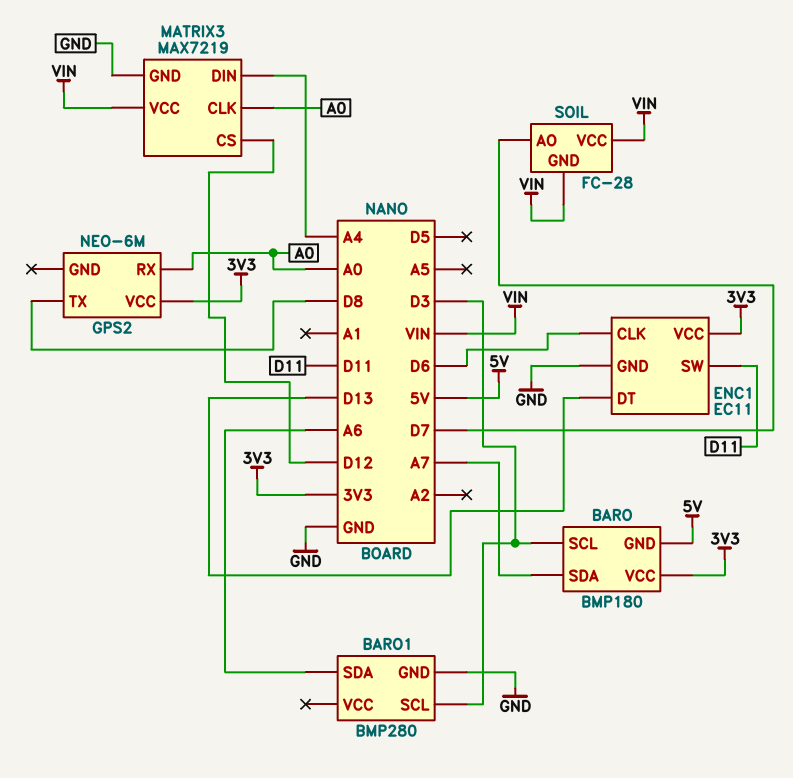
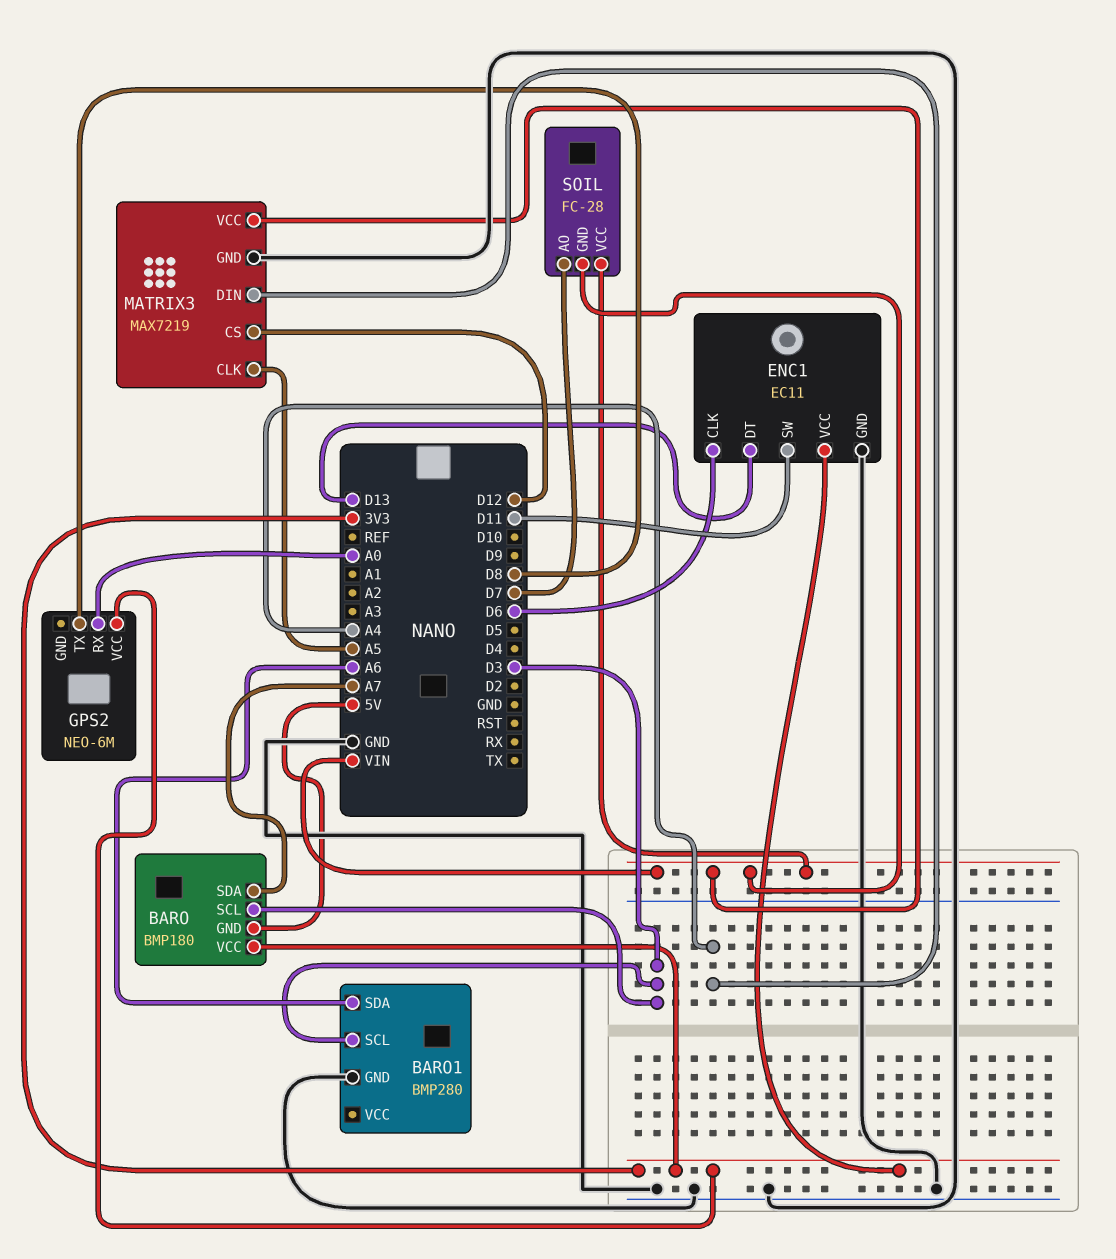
MATRIX3 pin CLK: A0 -> A5

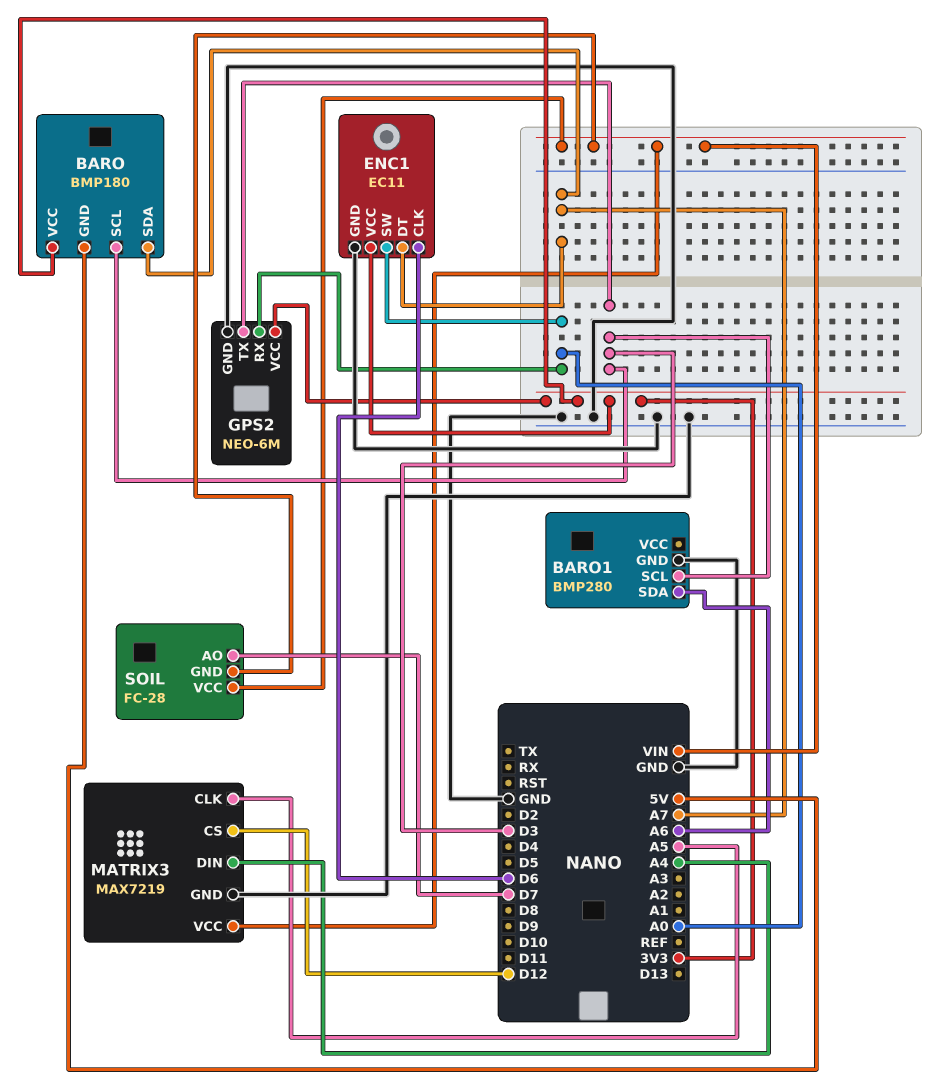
ENC1 pin DT: D13 -> A7
ENC1 pin SW: D11 -> A0
GPS2 pin GND: none -> GND
GPS2 pin TX: D8 -> D3

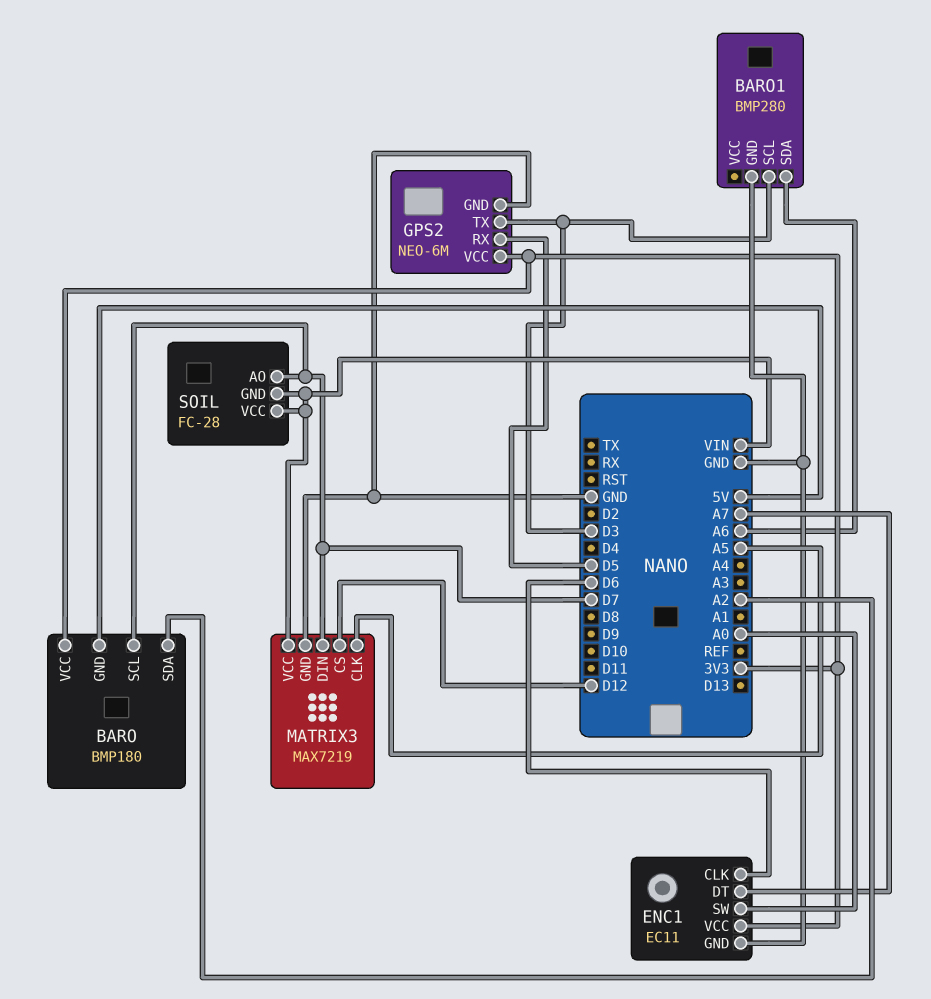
BARO pin SCL: D3 -> D7
BARO pin SDA: A7 -> A2
GPS2 pin RX: A0 -> D5
MATRIX3 pin DIN: A4 -> D7

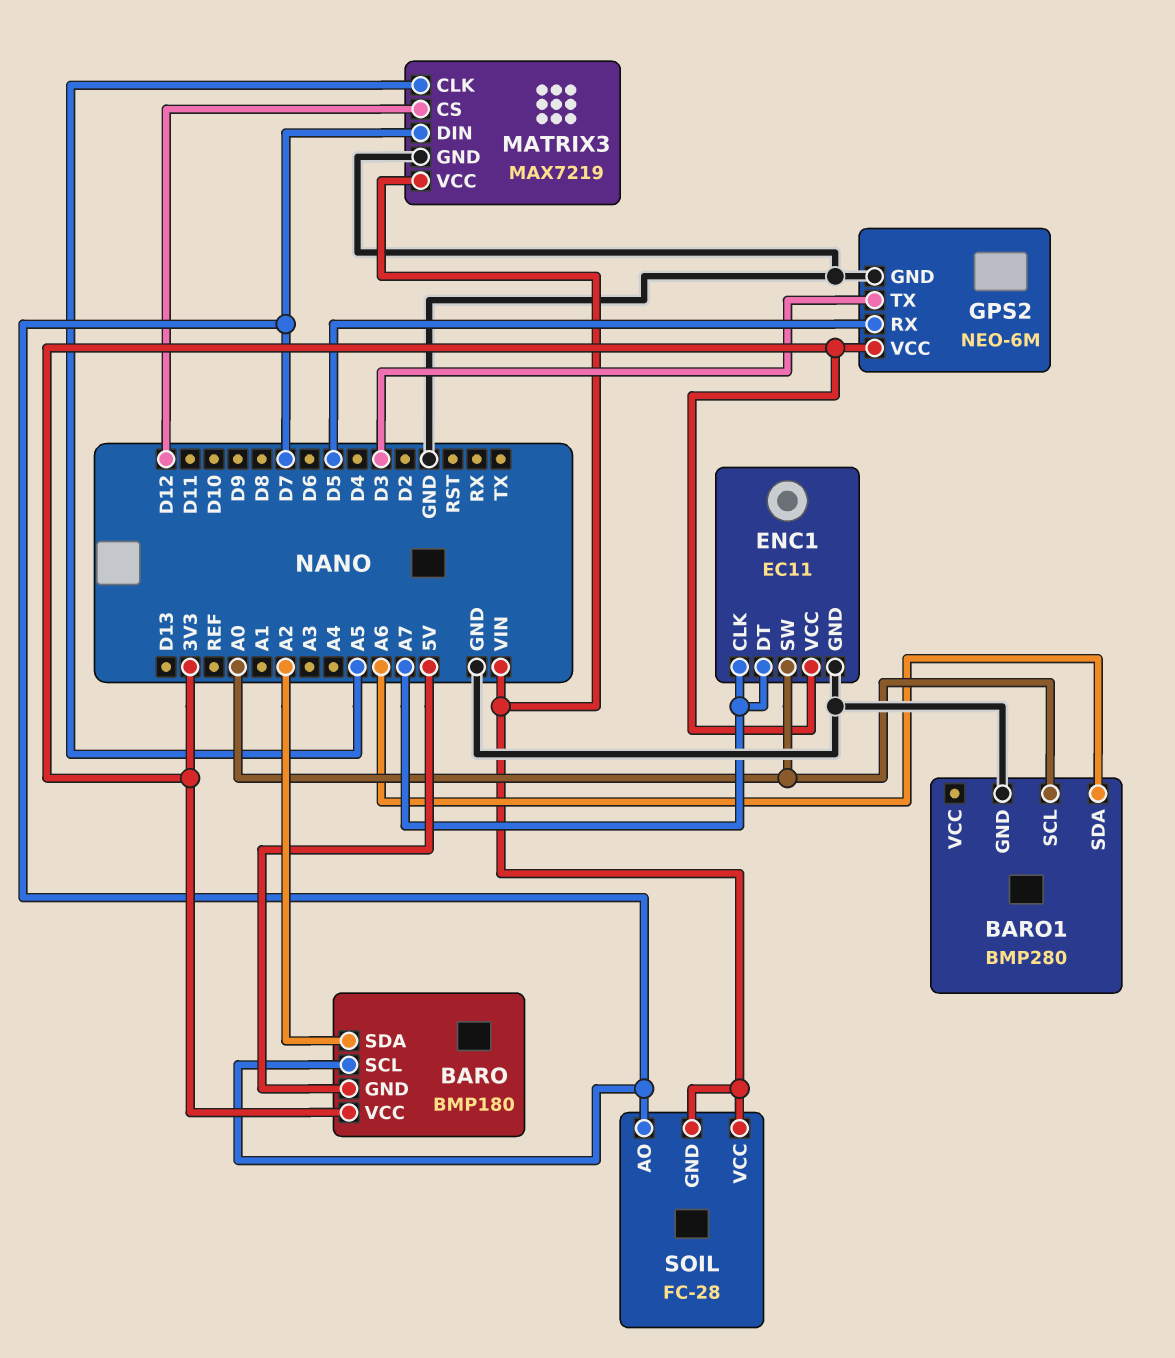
BARO1 pin SCL: D3 -> A0
ENC1 pin CLK: D6 -> A7

